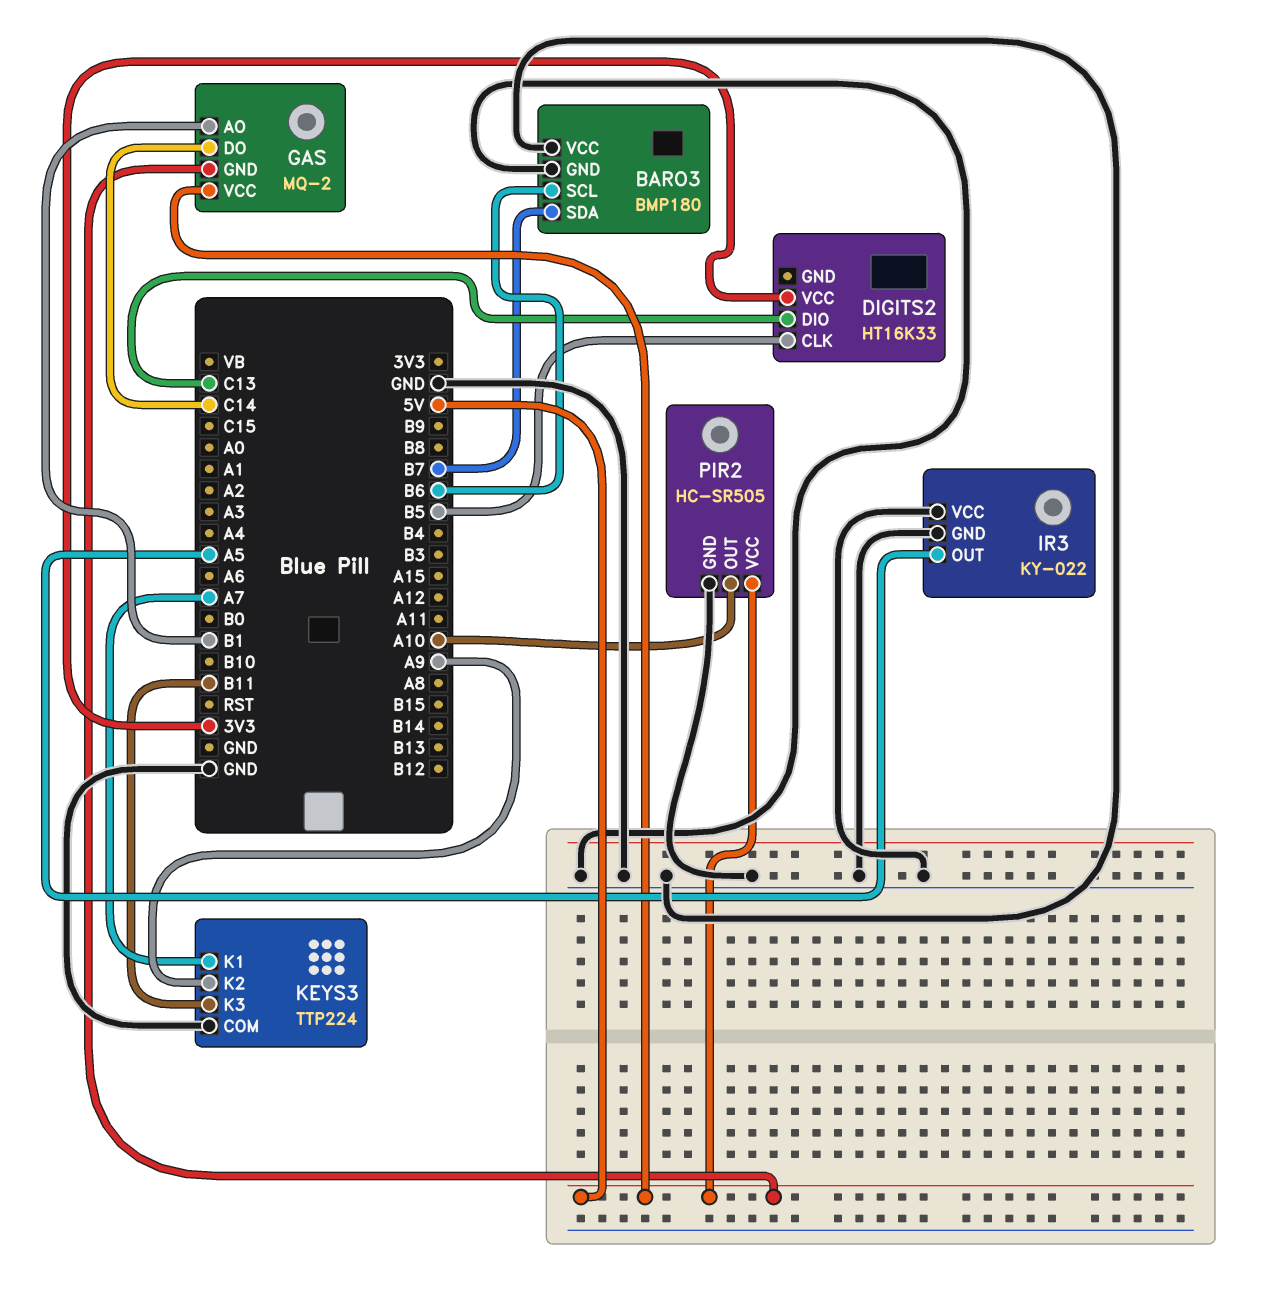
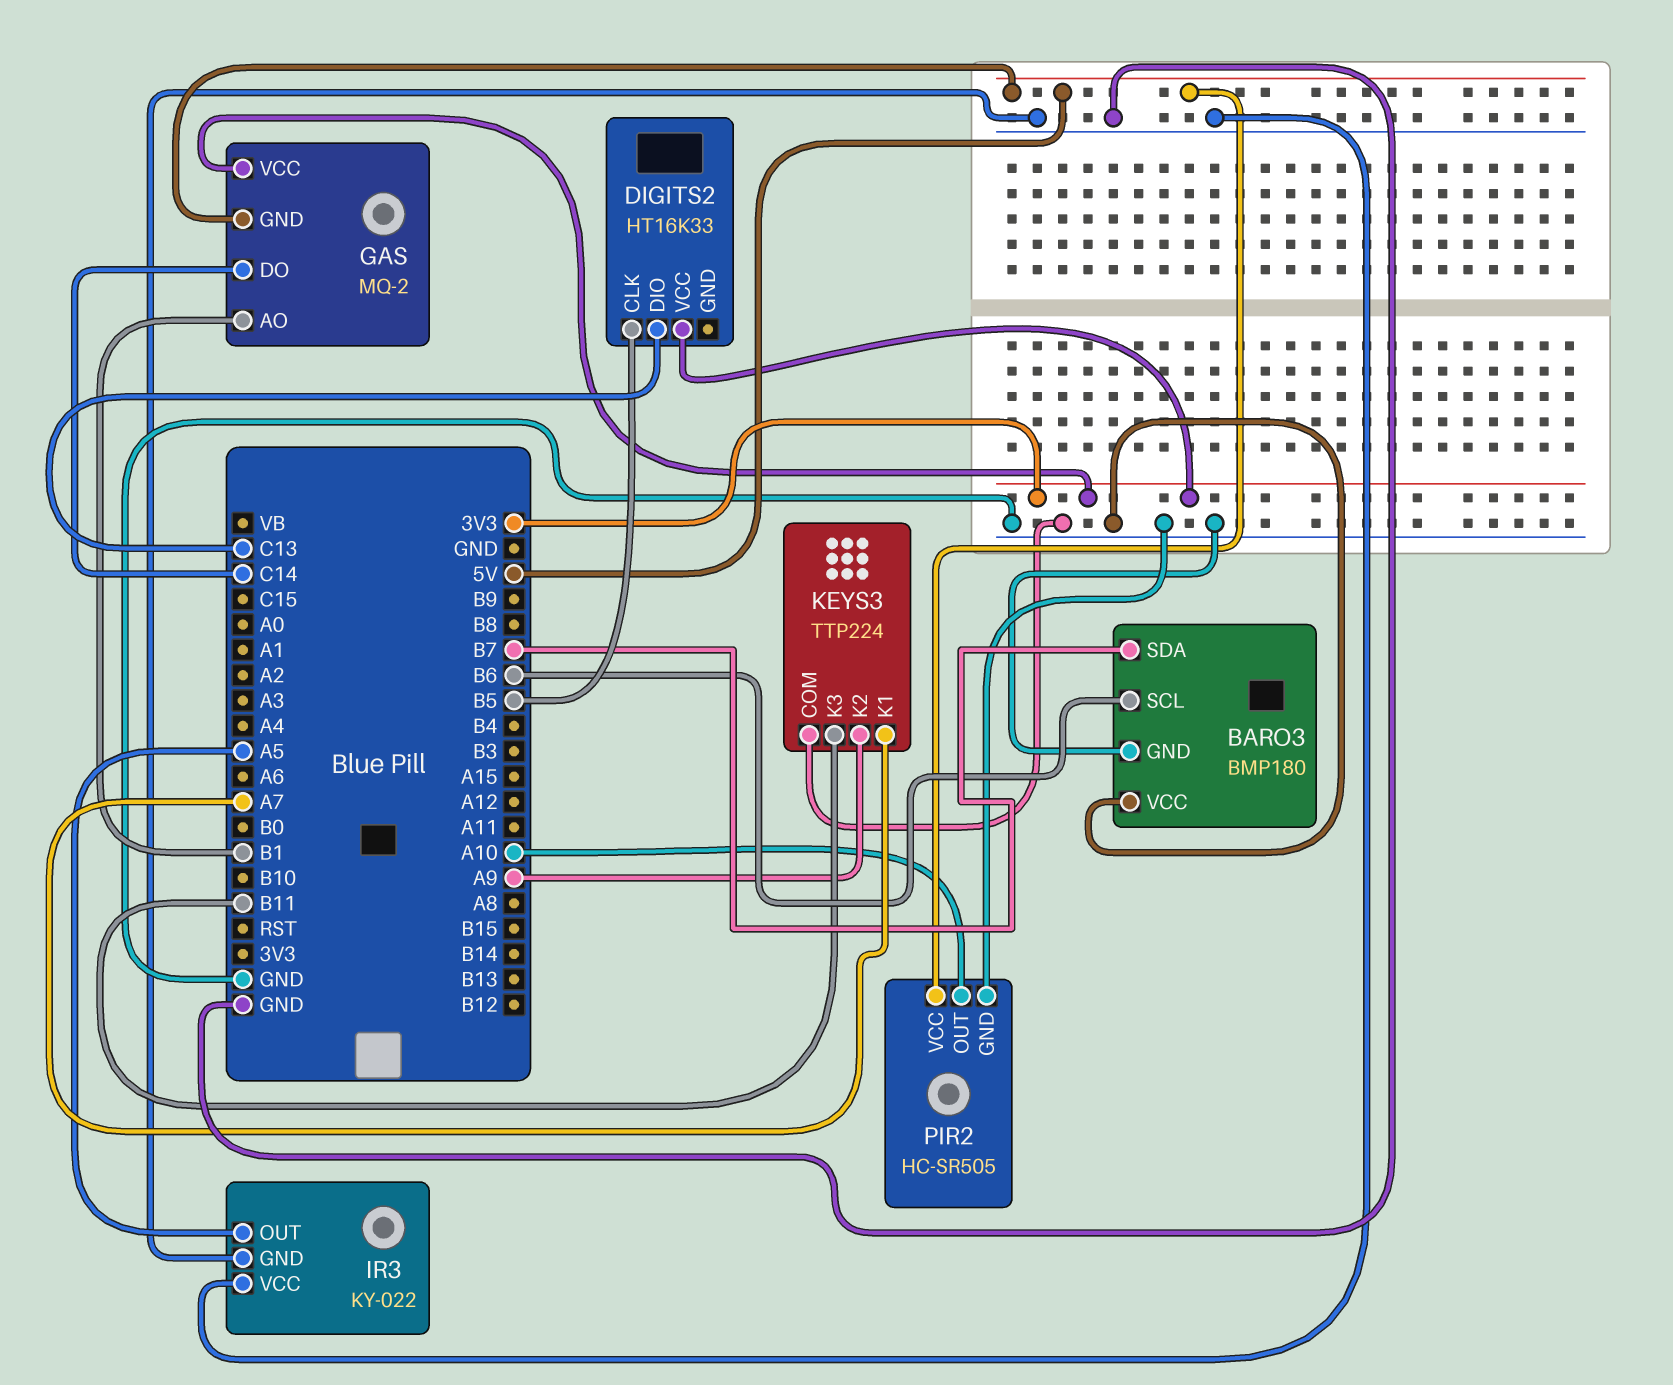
GAS pin VCC: 5V -> 3V3

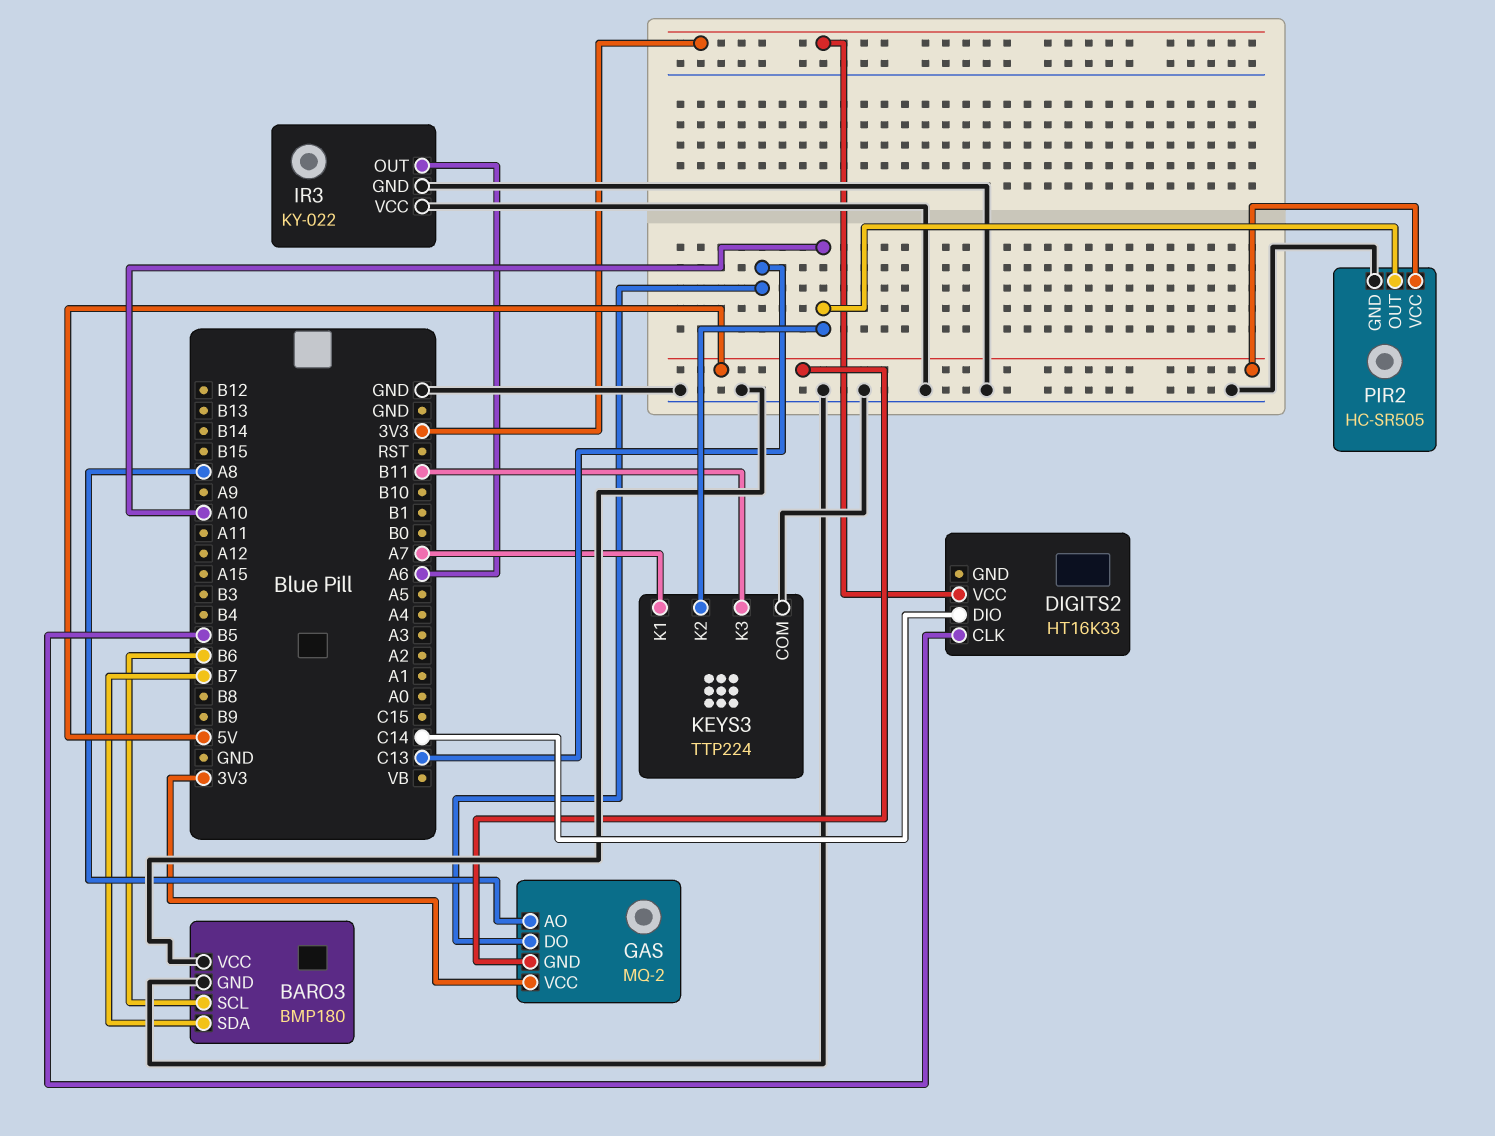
DIGITS2 pin DIO: C13 -> C14
GAS pin AO: B1 -> A8
GAS pin DO: C14 -> C13
IR3 pin OUT: A5 -> A6
KEYS3 pin K2: A9 -> A10

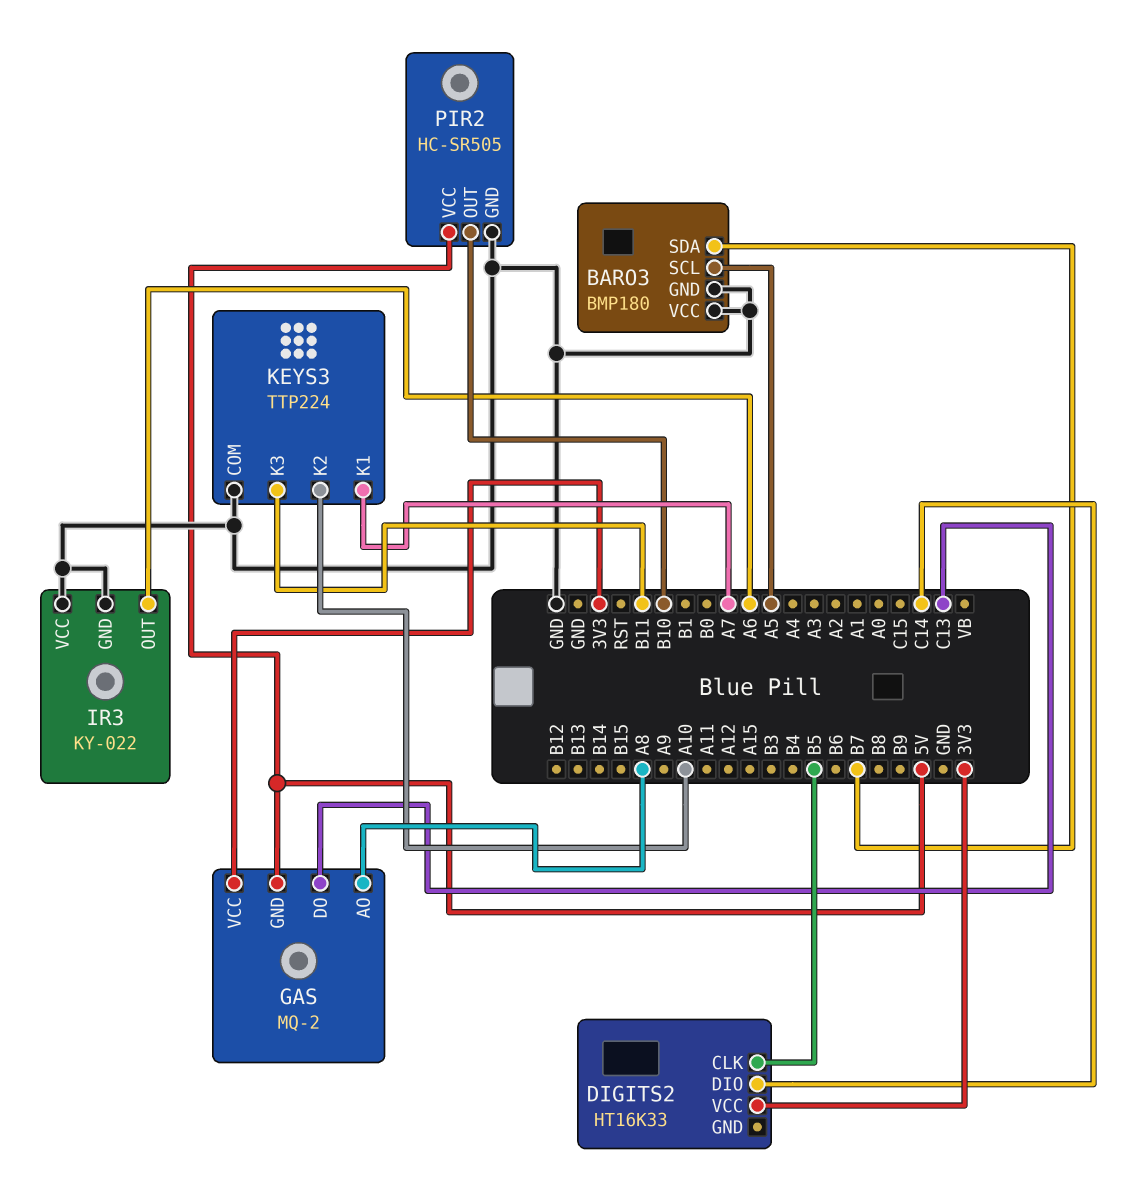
BARO3 pin SCL: B6 -> A5
PIR2 pin OUT: A10 -> B10

